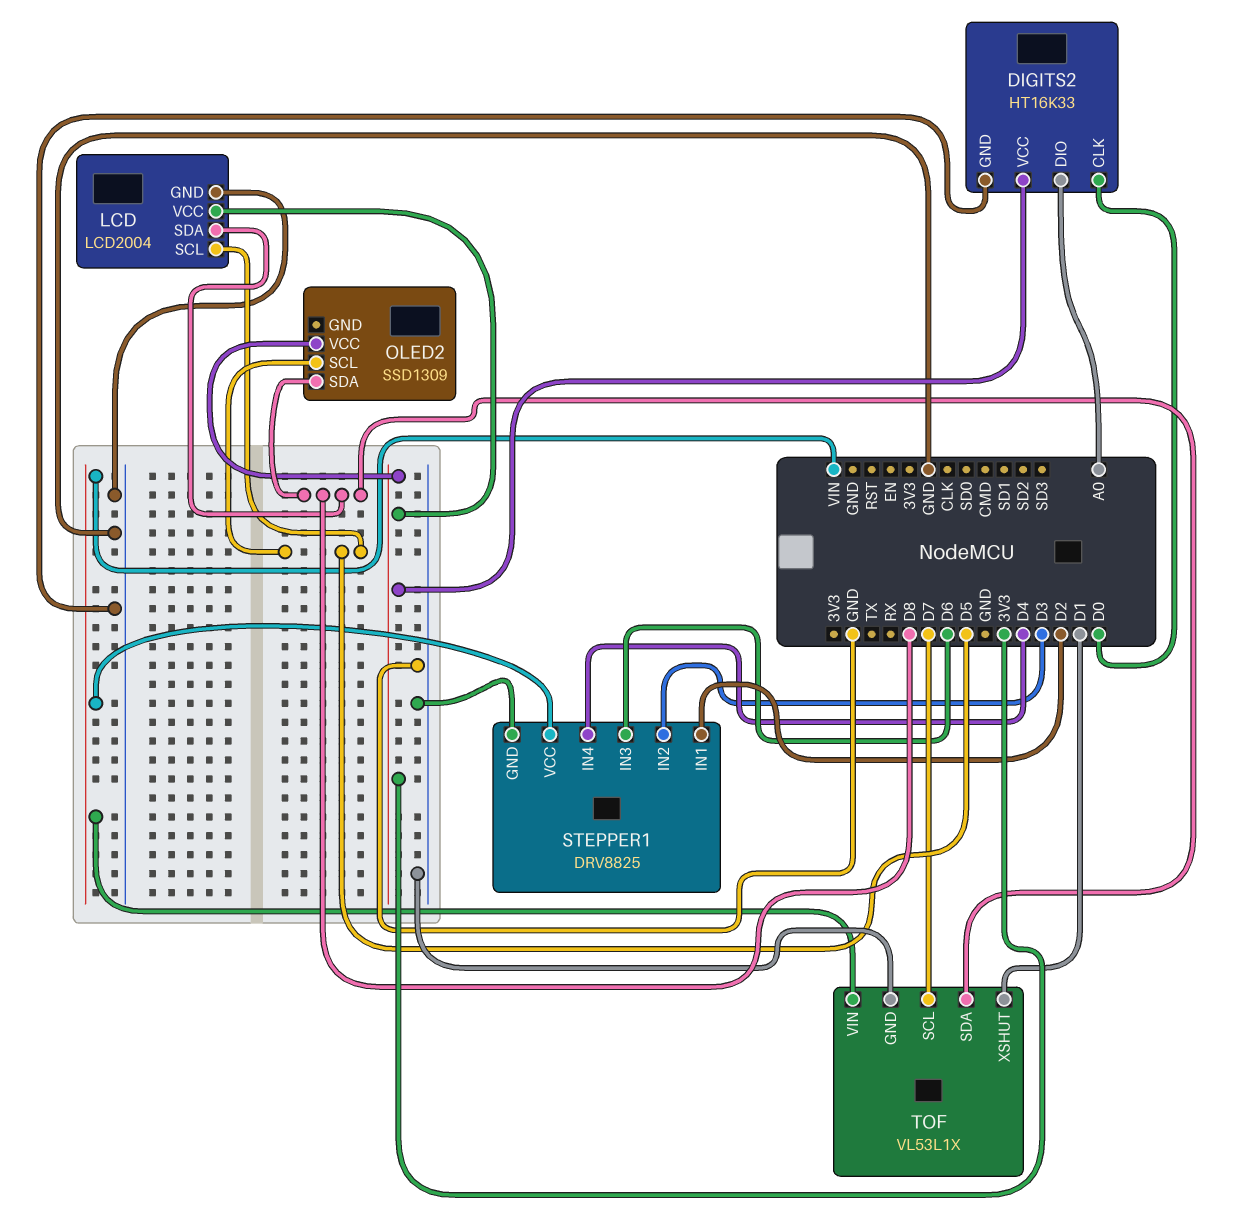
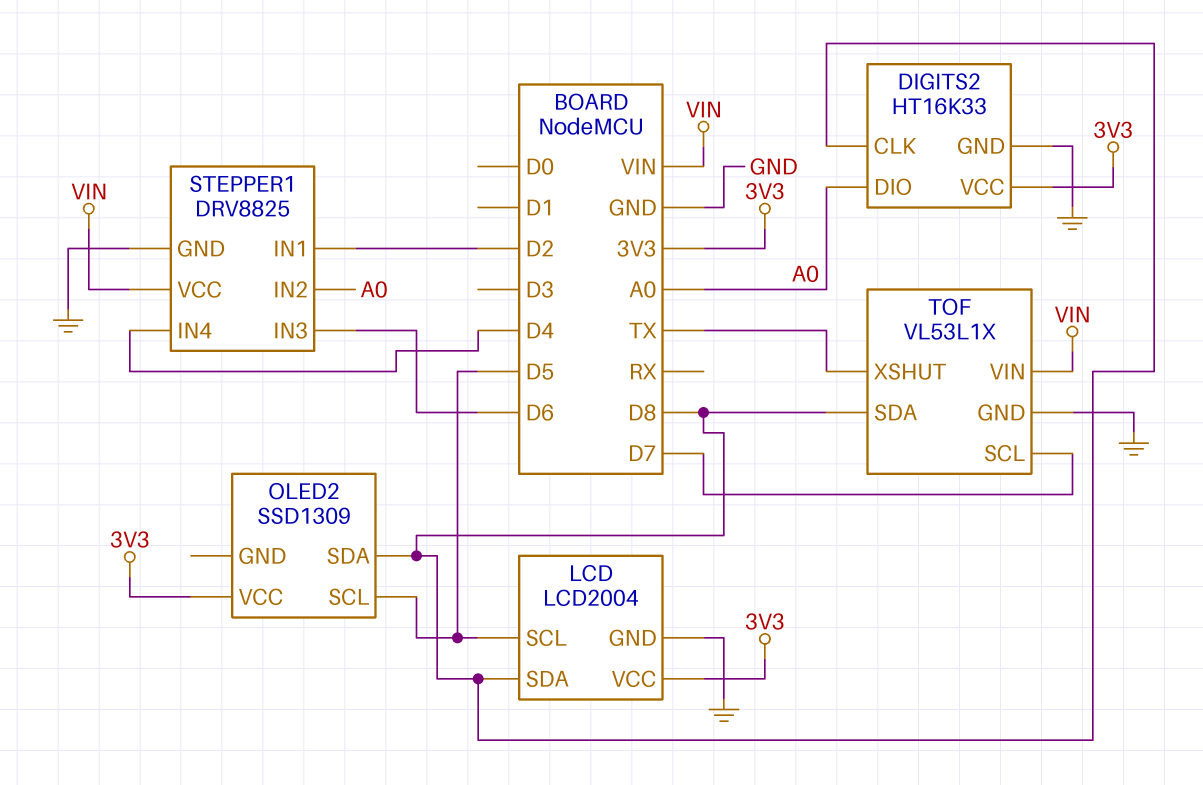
DIGITS2 pin CLK: D0 -> D8
STEPPER1 pin IN2: D3 -> A0
TOF pin XSHUT: D1 -> TX

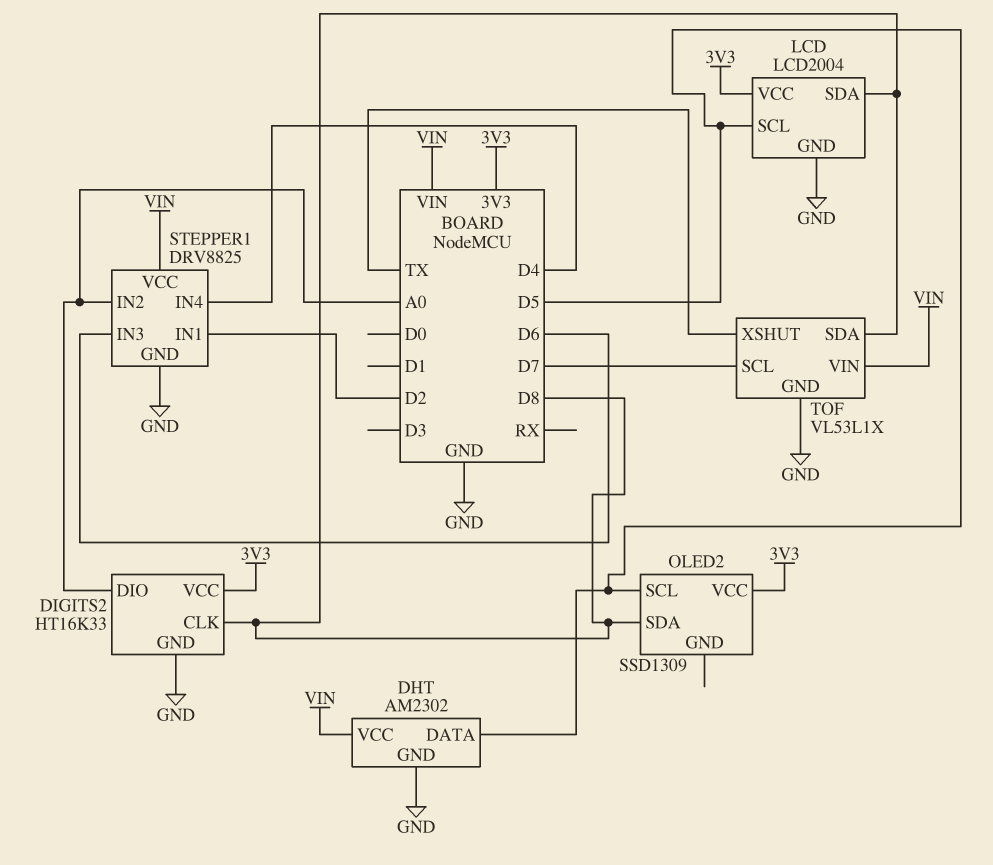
DHT: none -> AM2302
DHT pin DATA: none -> D5
DHT pin GND: none -> GND
DHT pin VCC: none -> VIN

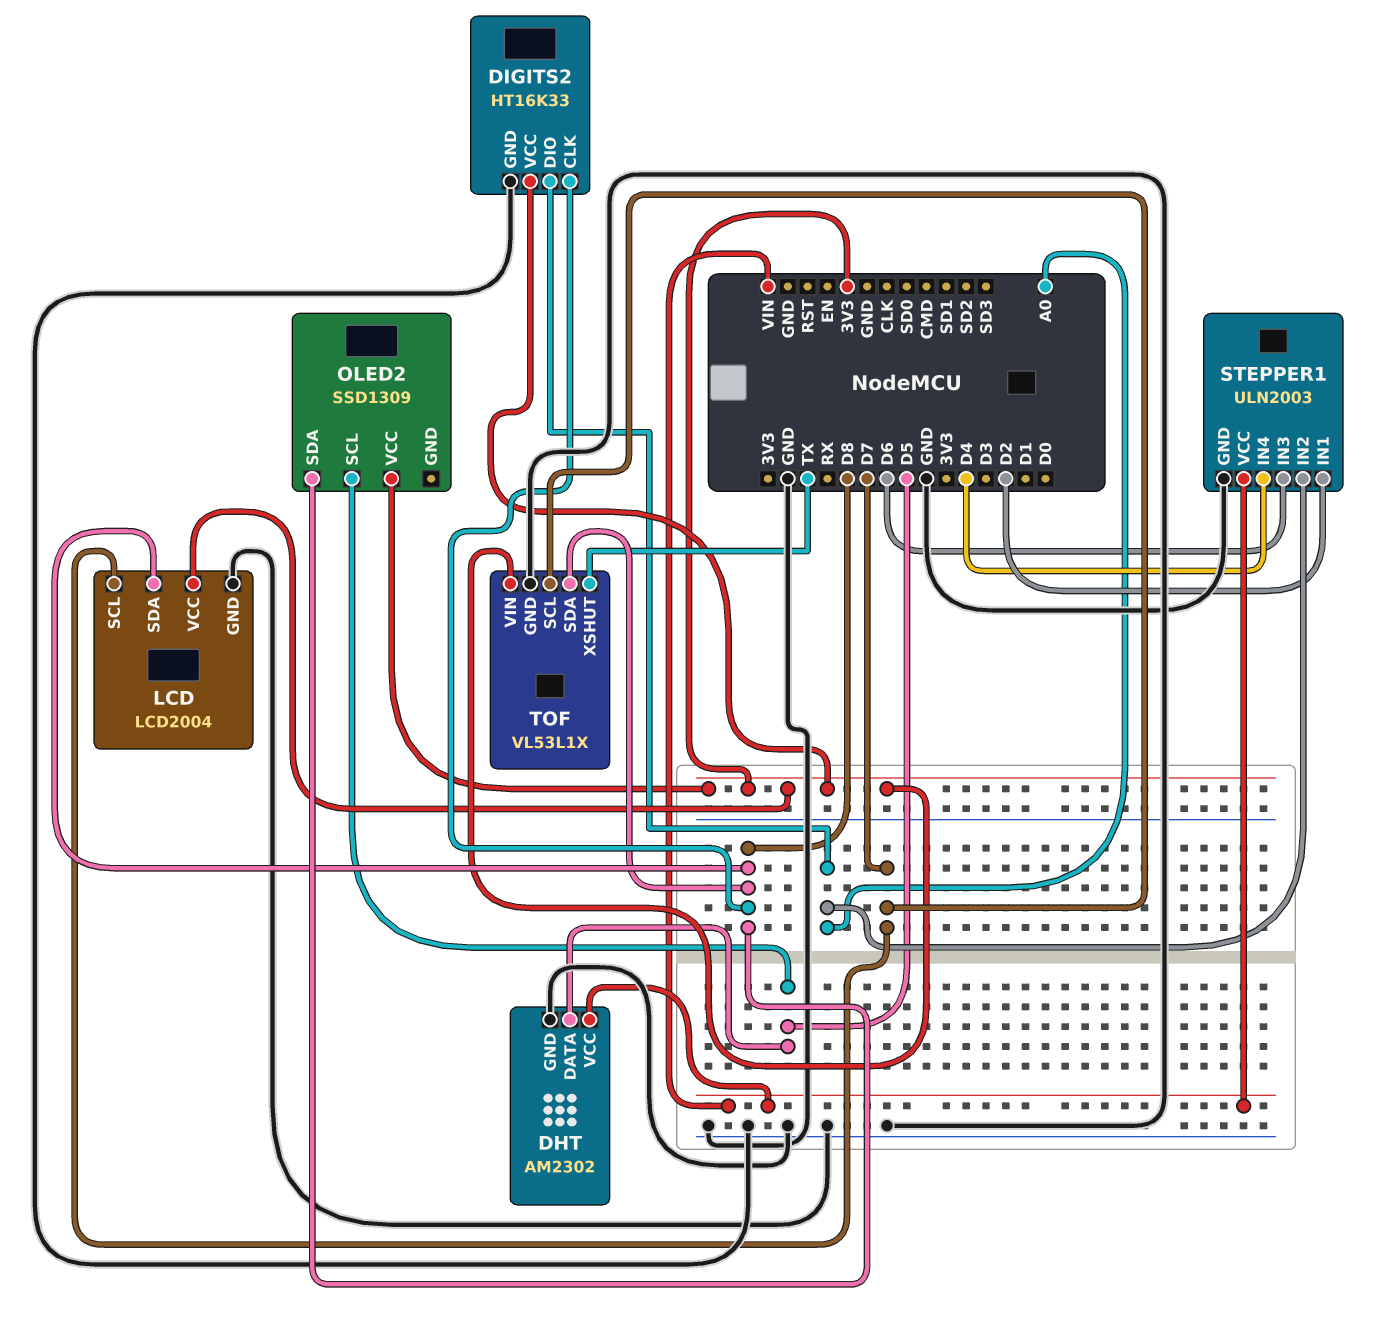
LCD pin SCL: D5 -> D7
STEPPER1: DRV8825 -> ULN2003
TOF pin VIN: VIN -> 3V3

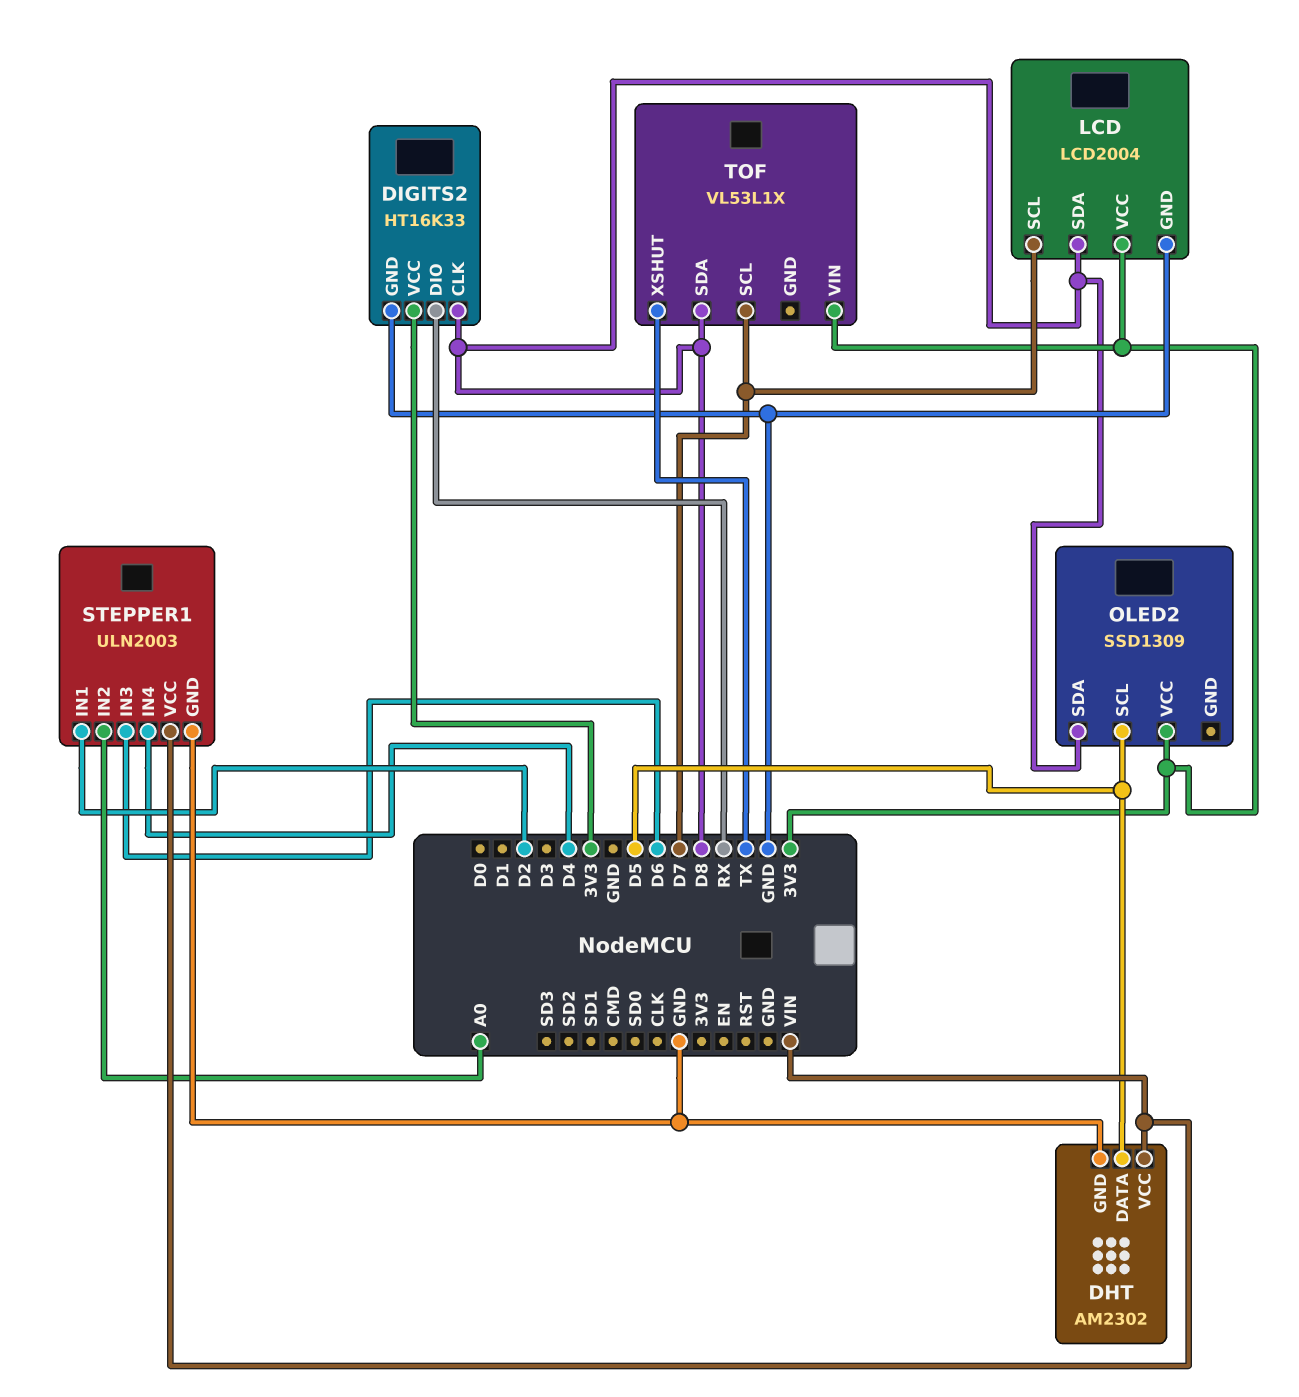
DIGITS2 pin DIO: A0 -> RX
TOF pin GND: GND -> none

